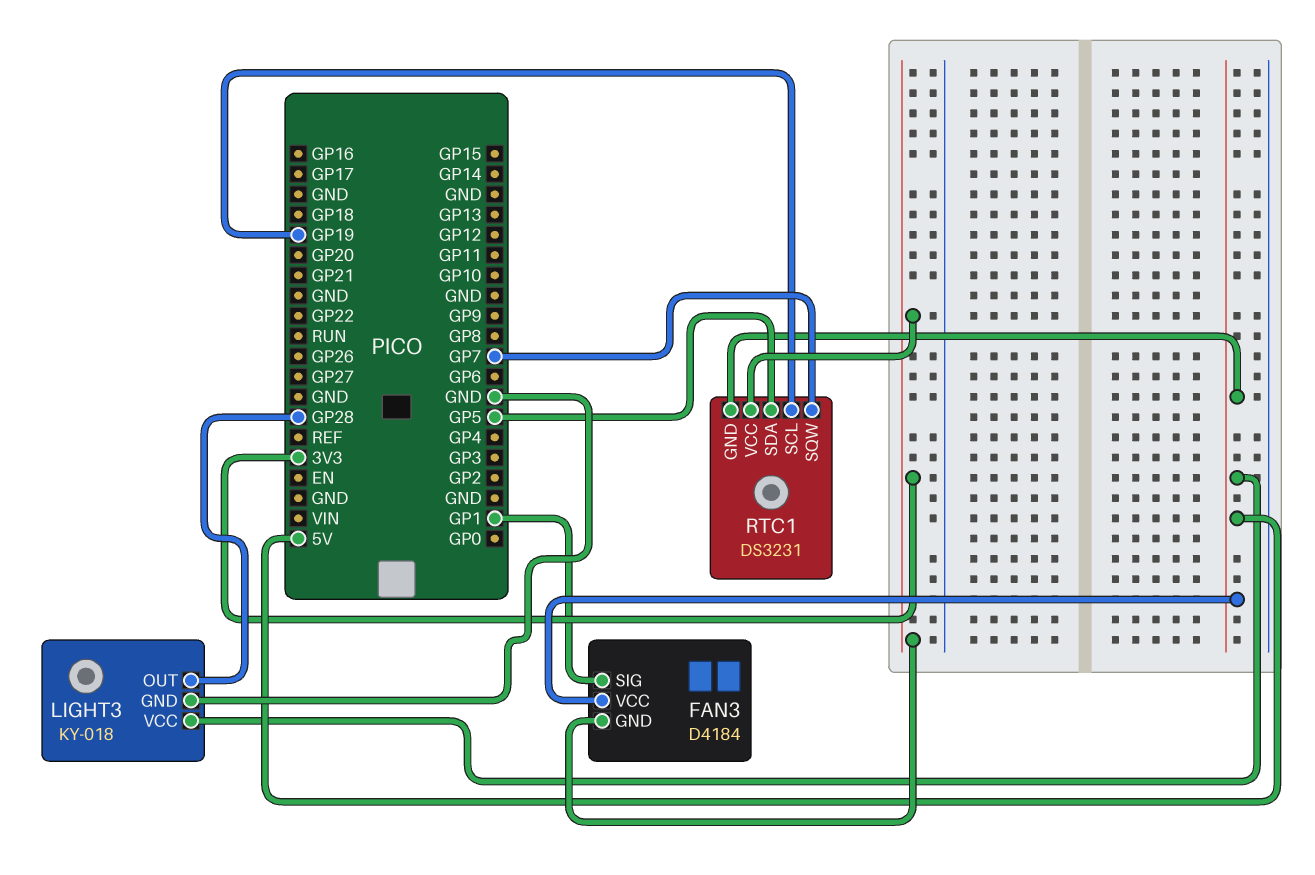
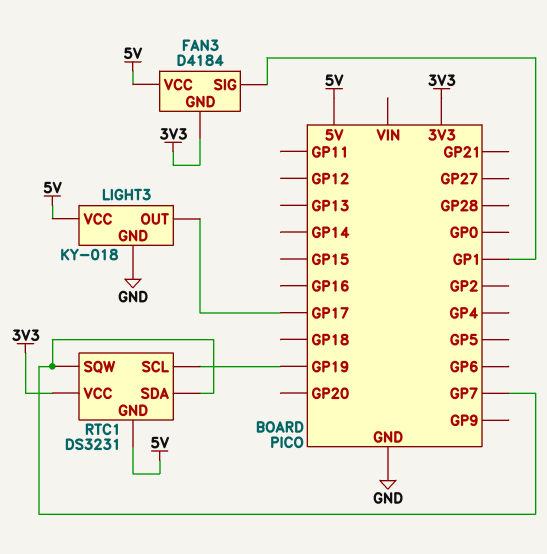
LIGHT3 pin OUT: GP28 -> GP17
RTC1 pin SDA: GP5 -> GP7

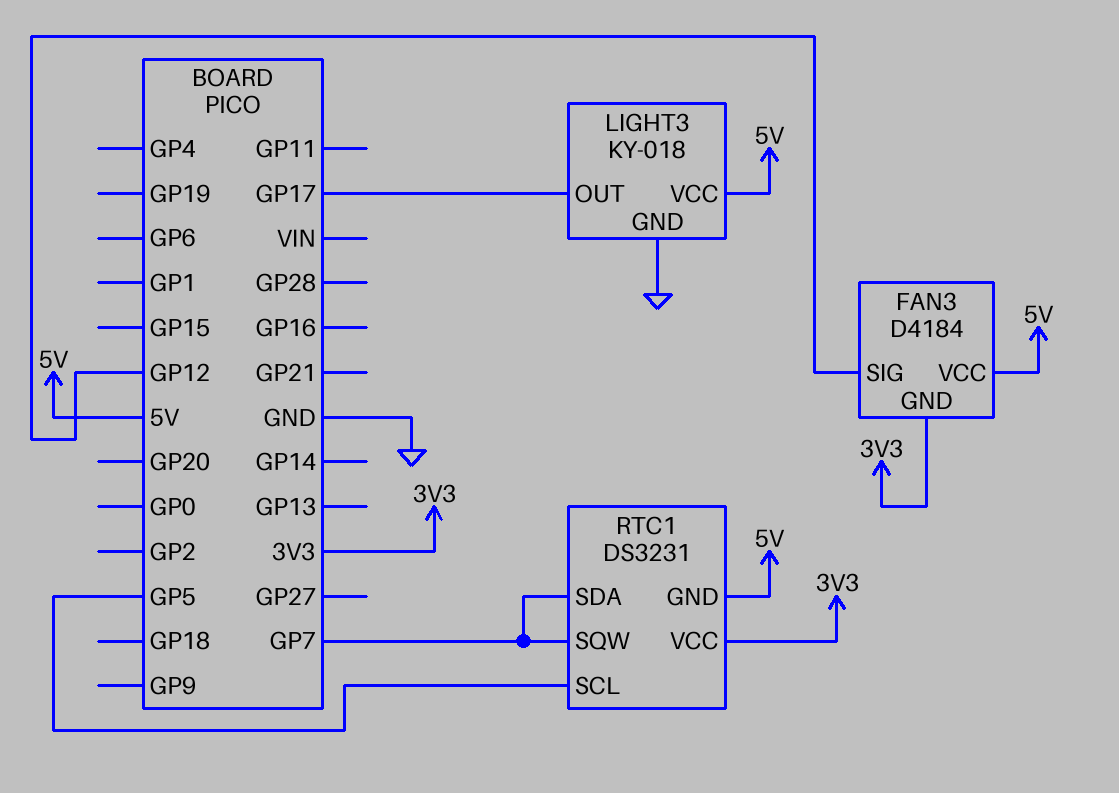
FAN3 pin SIG: GP1 -> GP12
RTC1 pin SCL: GP19 -> GP5

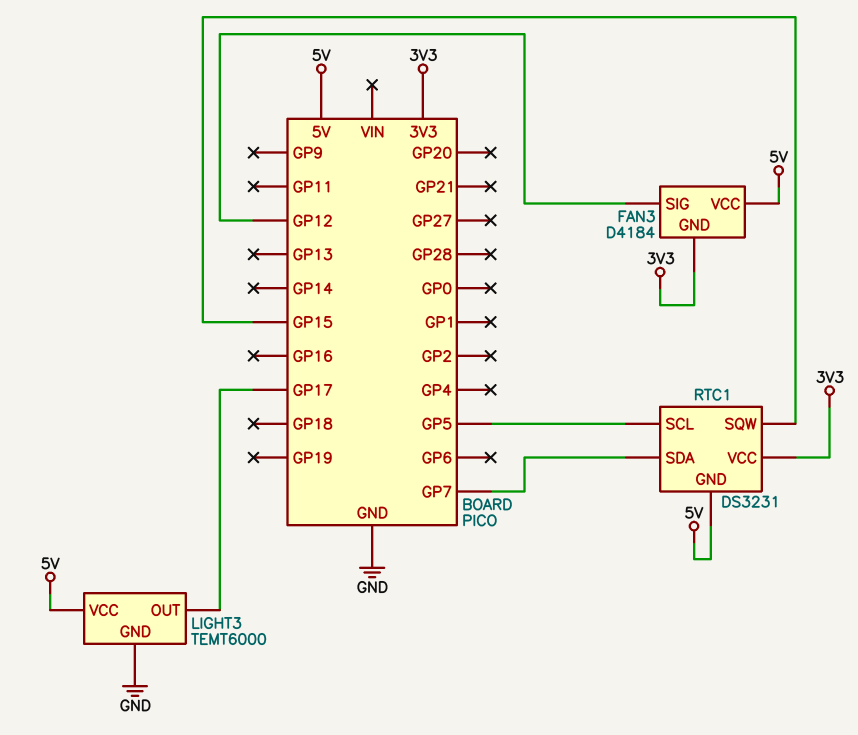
LIGHT3: KY-018 -> TEMT6000
RTC1 pin SQW: GP7 -> GP15

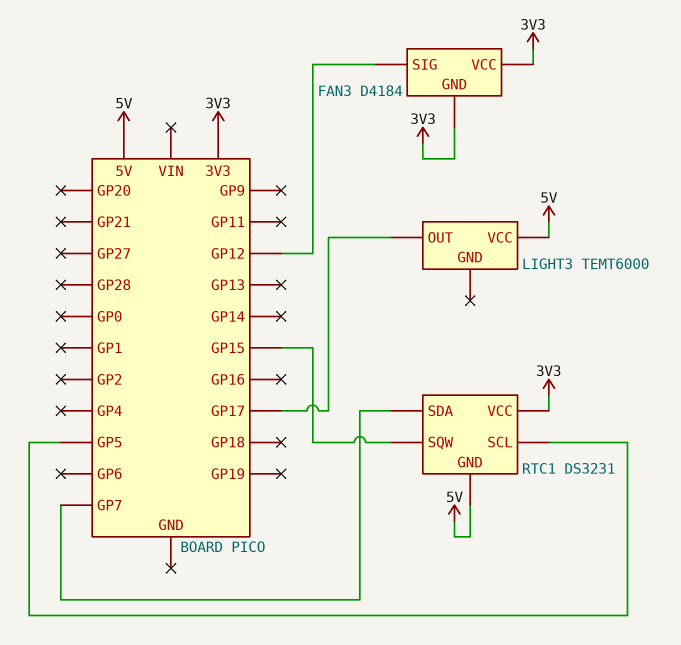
FAN3 pin VCC: 5V -> 3V3
LIGHT3 pin GND: GND -> none

